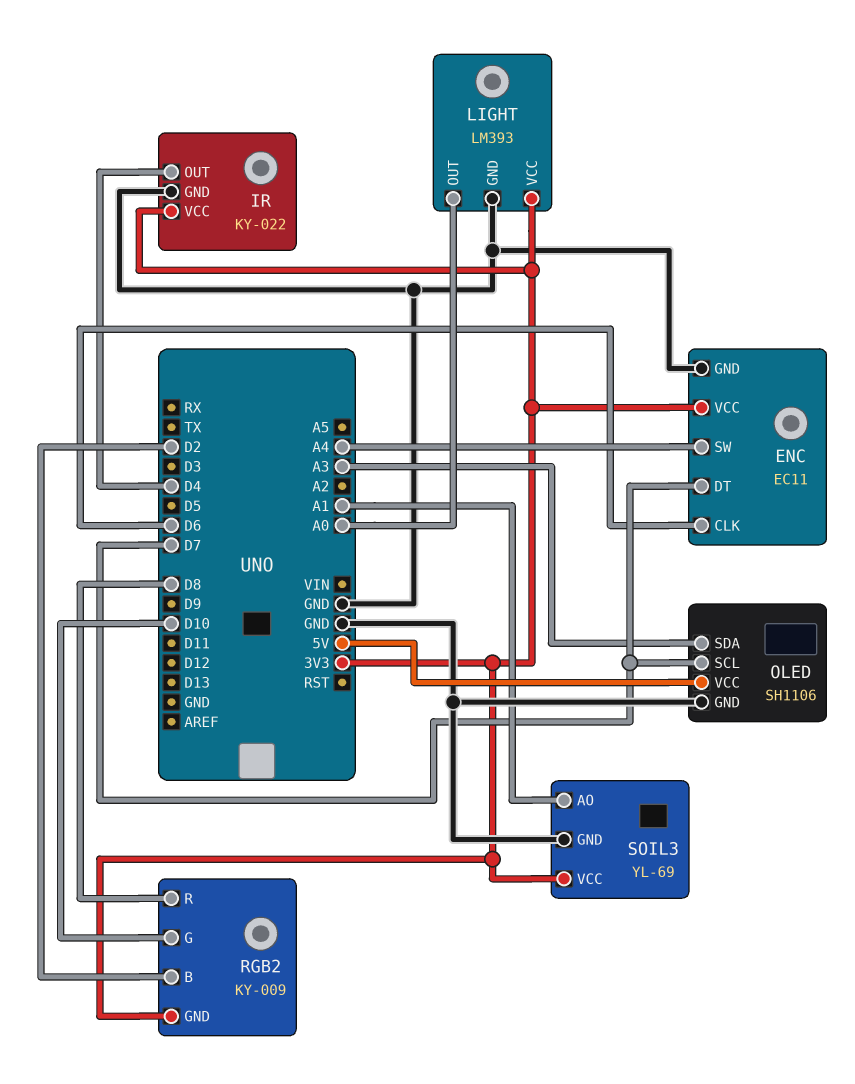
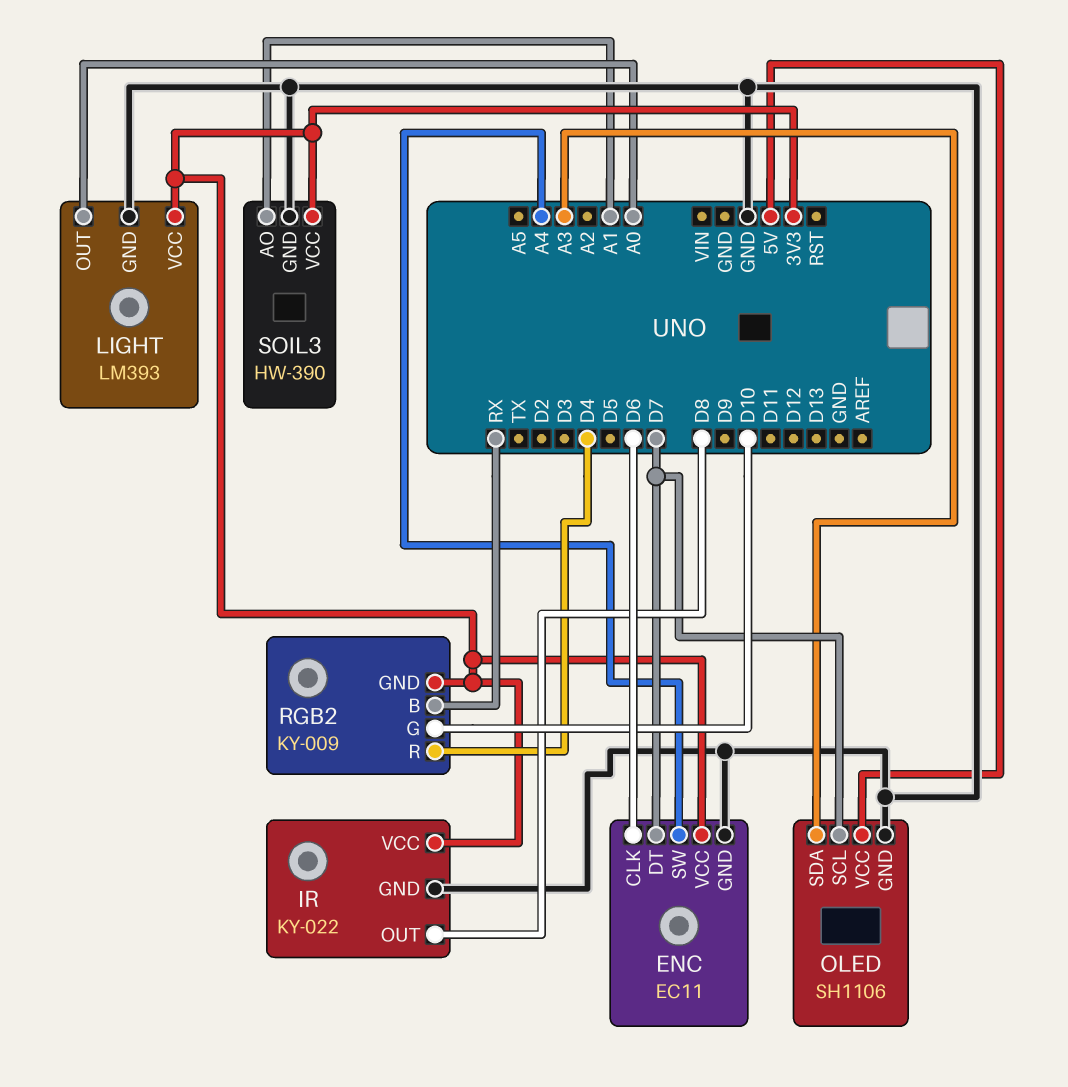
IR pin OUT: D4 -> D8
RGB2 pin B: D2 -> RX
RGB2 pin R: D8 -> D4
SOIL3: YL-69 -> HW-390

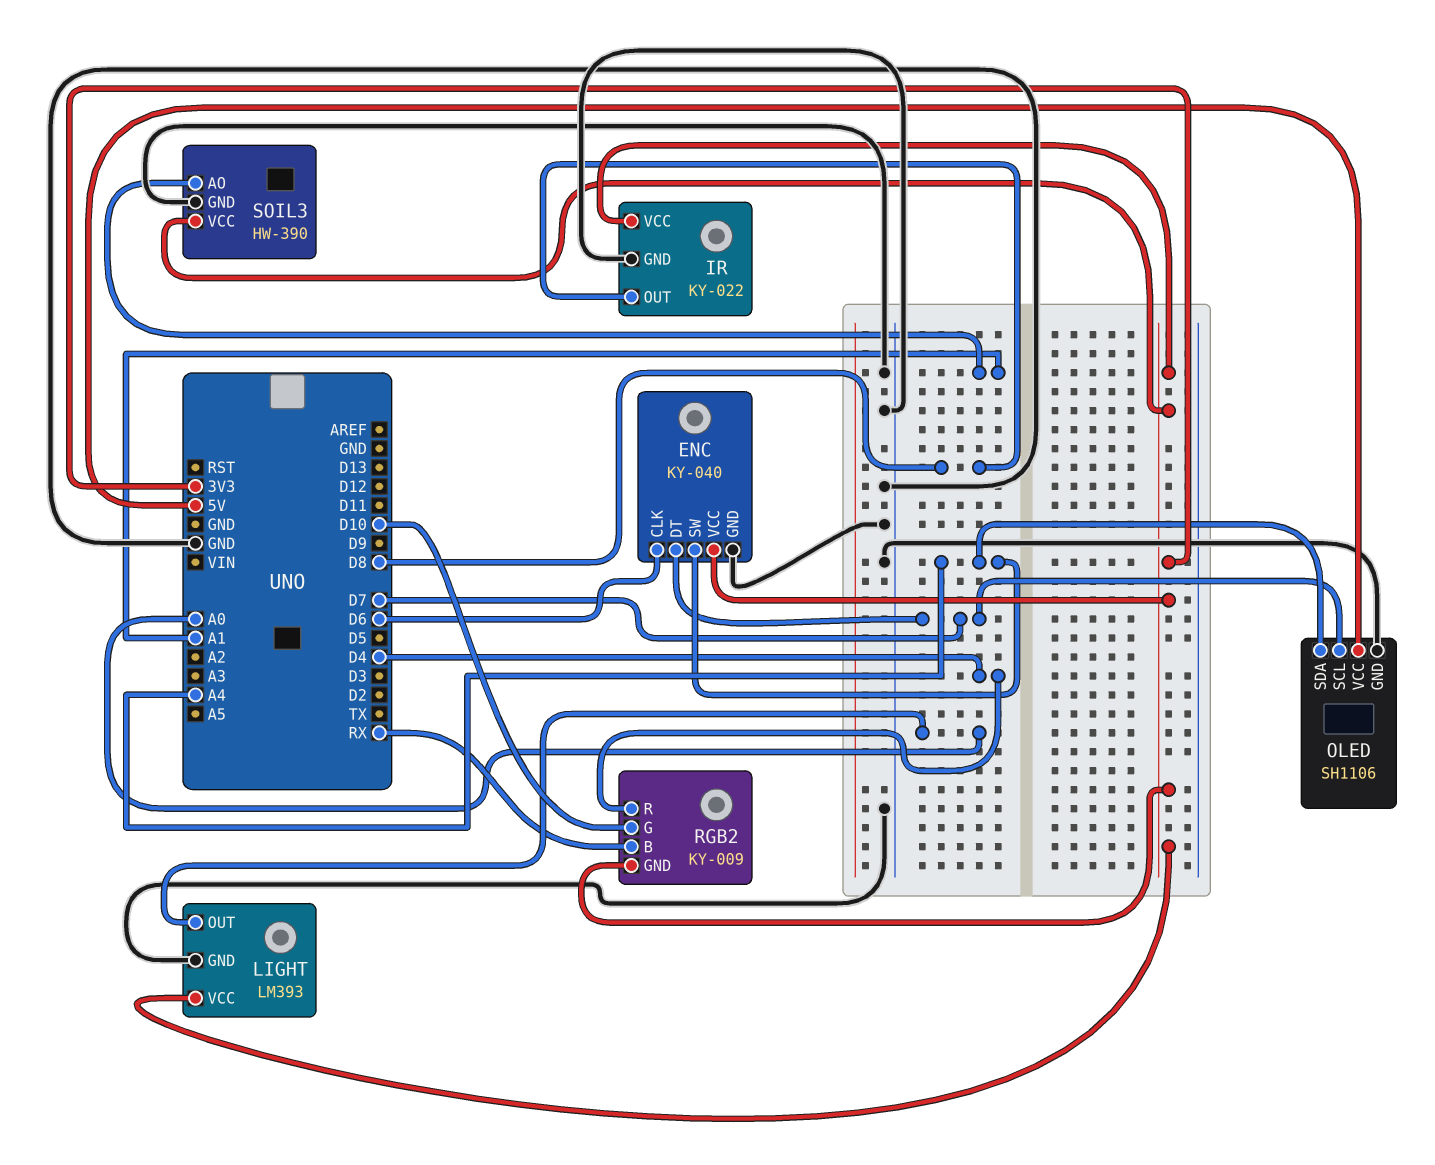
ENC: EC11 -> KY-040
OLED pin SDA: A3 -> A4

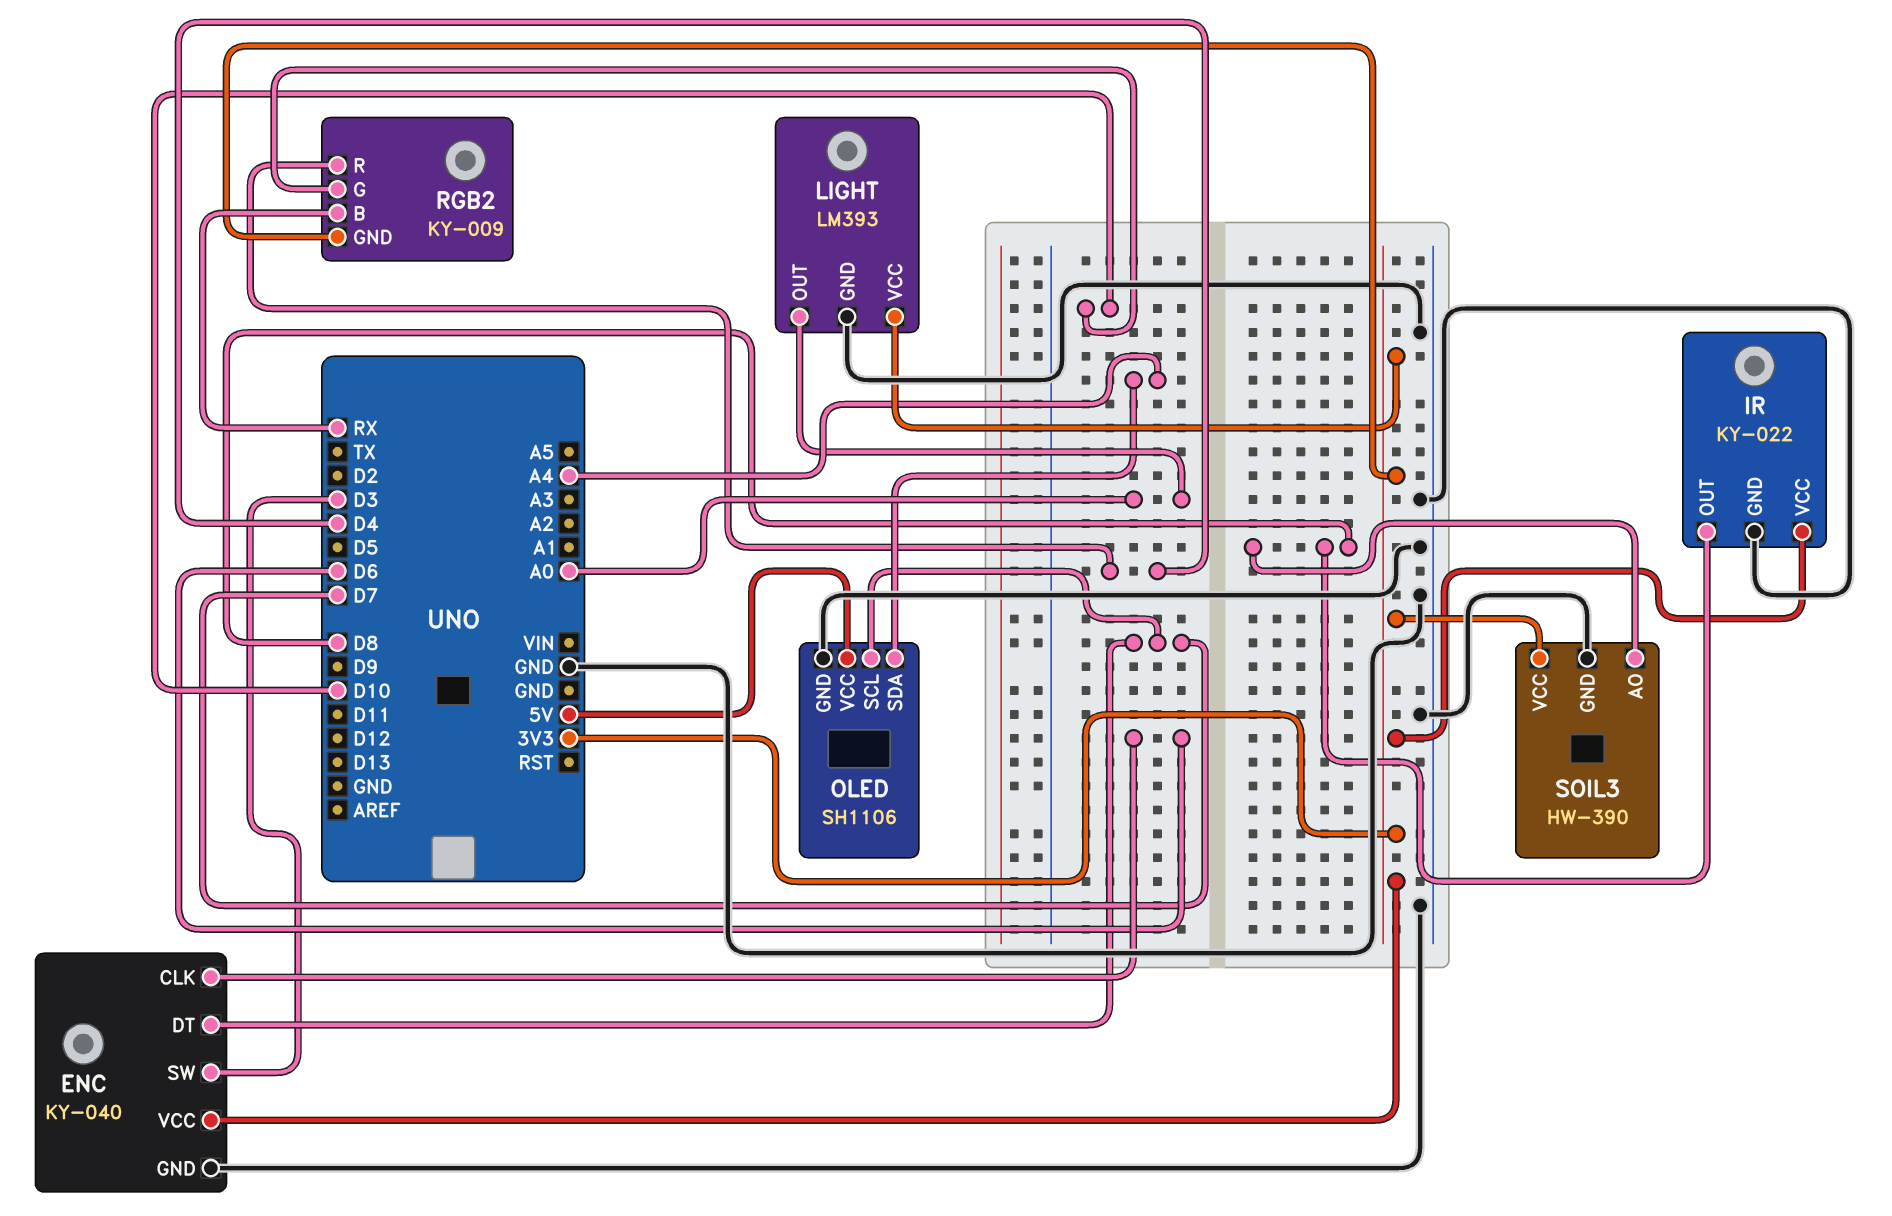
ENC pin SW: A4 -> D3
SOIL3 pin AO: A1 -> D8

